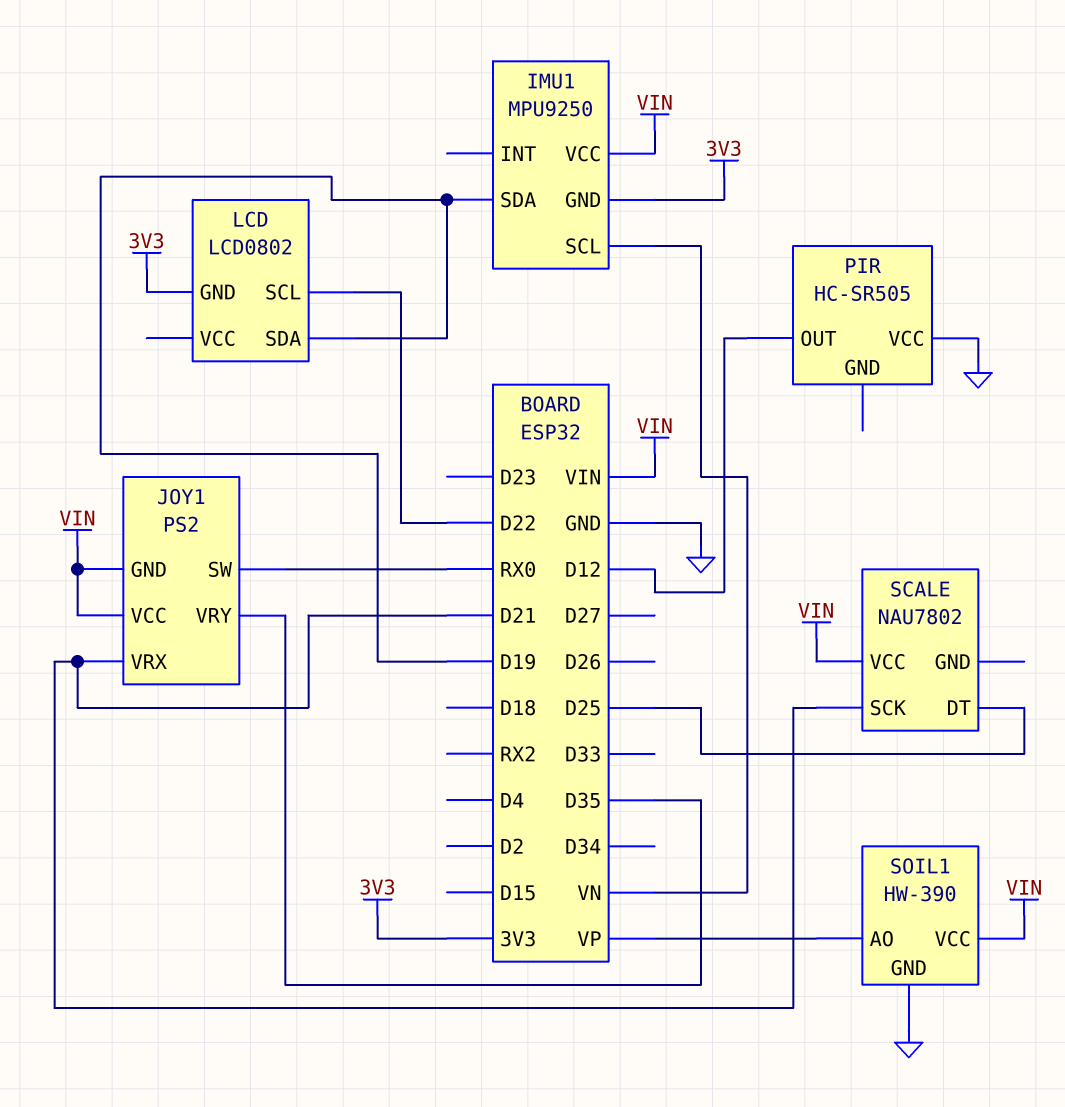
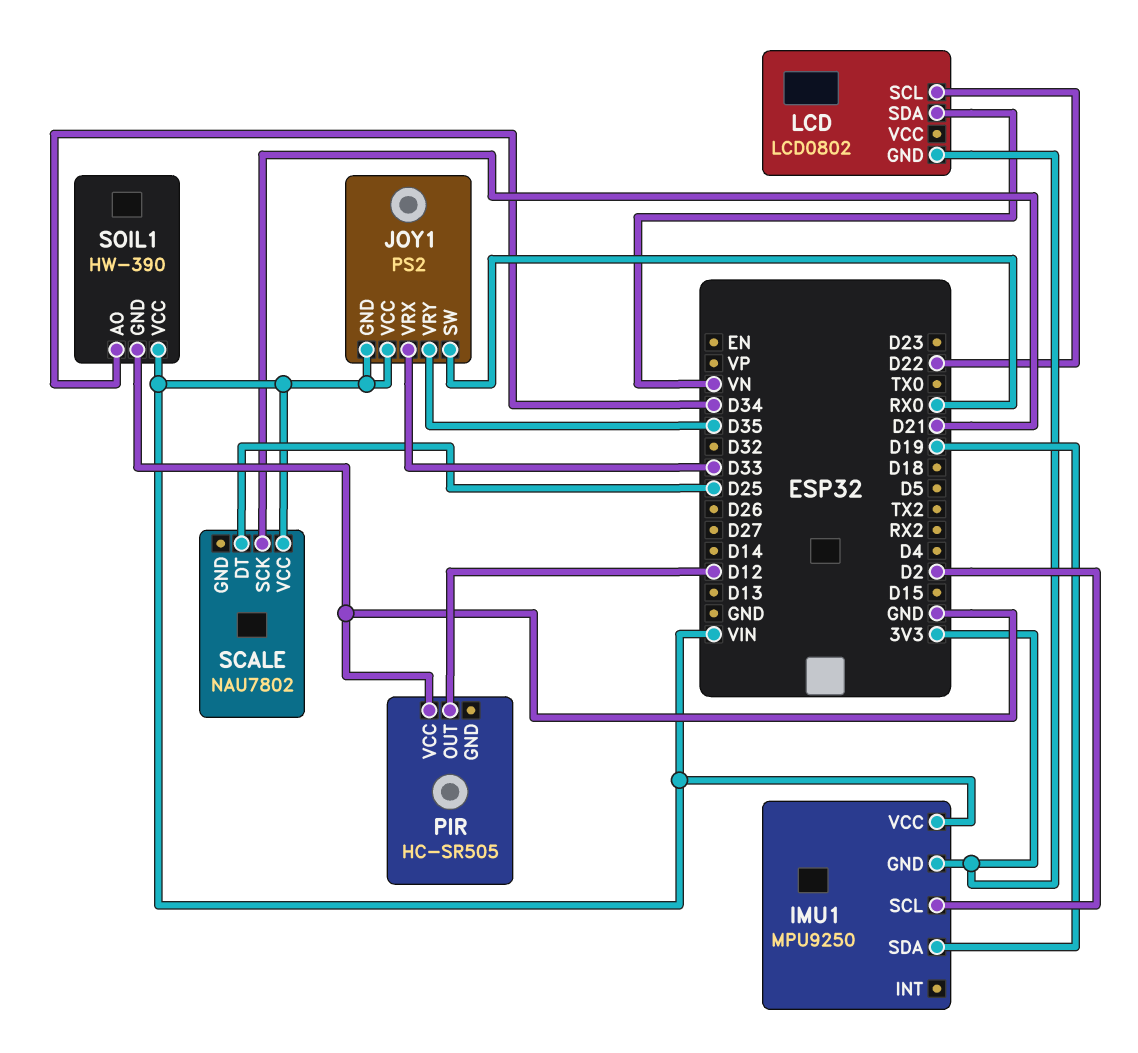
IMU1 pin SCL: VN -> D2
JOY1 pin VRX: D21 -> D33
LCD pin SDA: D19 -> VN
SOIL1 pin AO: VP -> D34

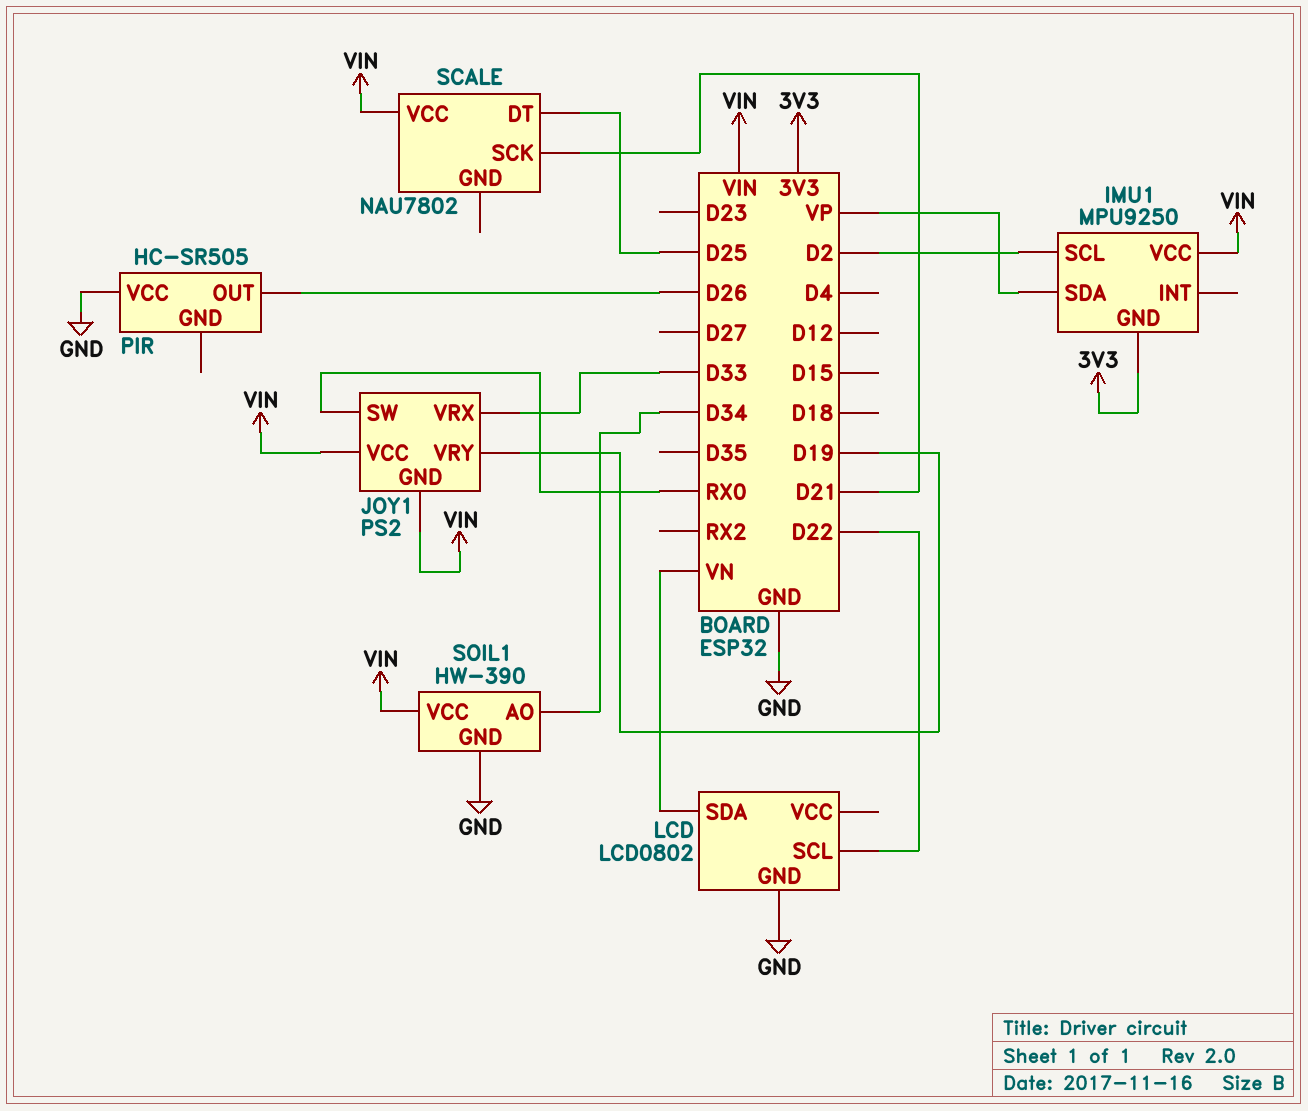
IMU1 pin SDA: D19 -> VP
JOY1 pin VRY: D35 -> D19
LCD pin GND: 3V3 -> GND
PIR pin OUT: D12 -> D26

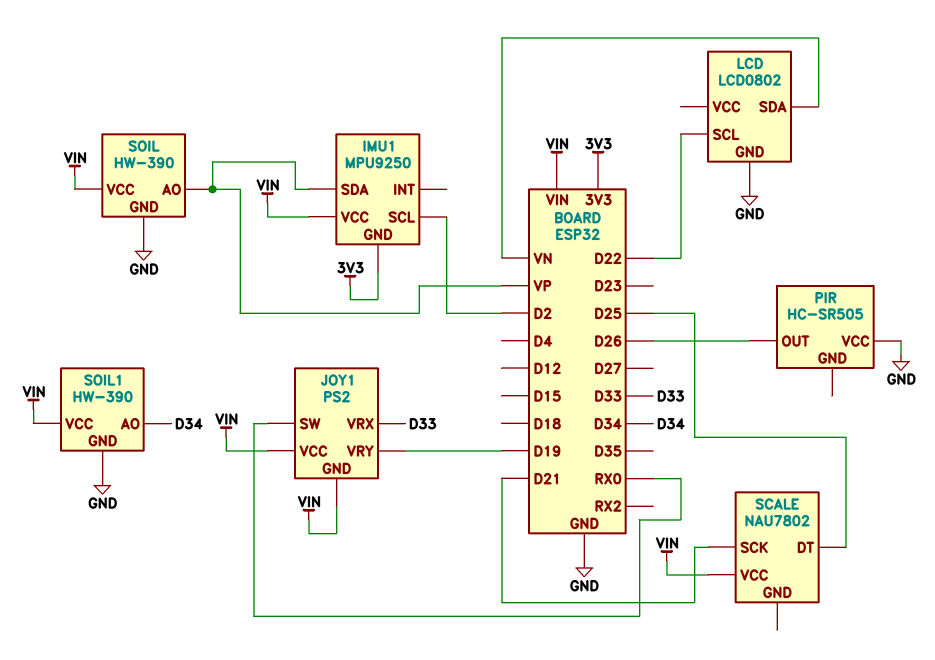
SOIL: none -> HW-390
SOIL pin AO: none -> VP
SOIL pin GND: none -> GND
SOIL pin VCC: none -> VIN

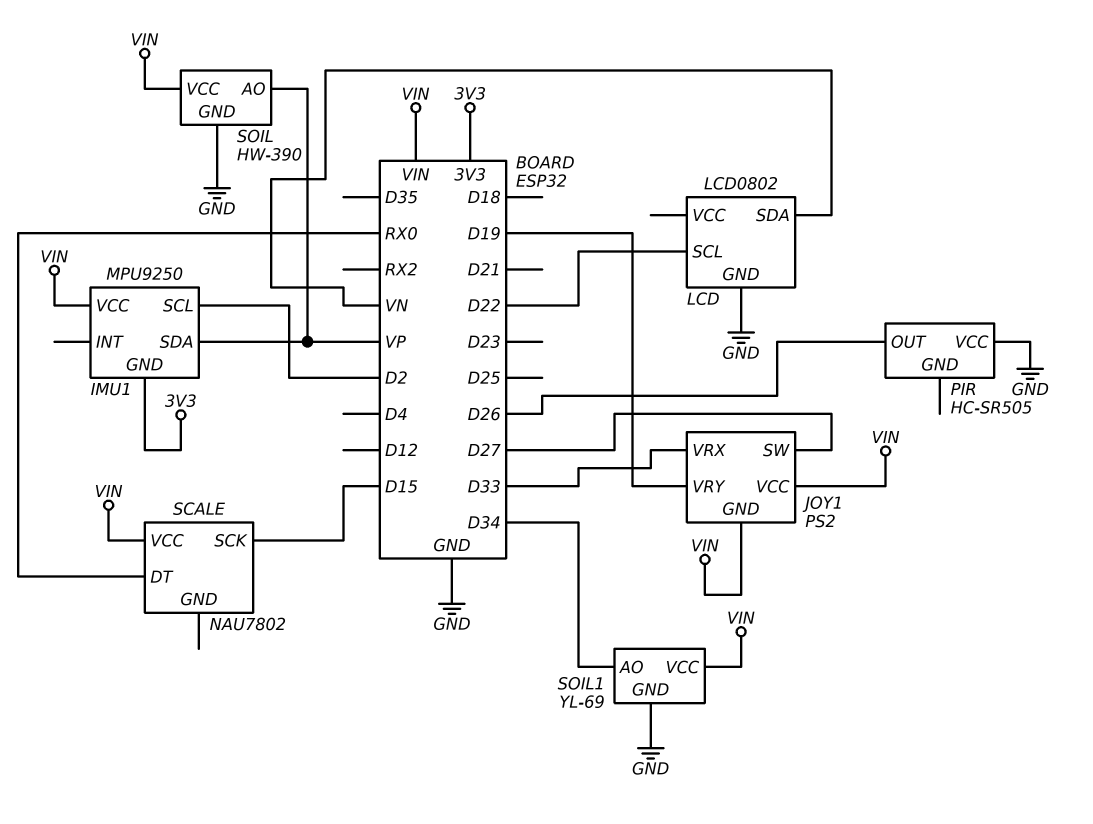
JOY1 pin SW: RX0 -> D27
SCALE pin DT: D25 -> RX0
SCALE pin SCK: D21 -> D15
SOIL1: HW-390 -> YL-69

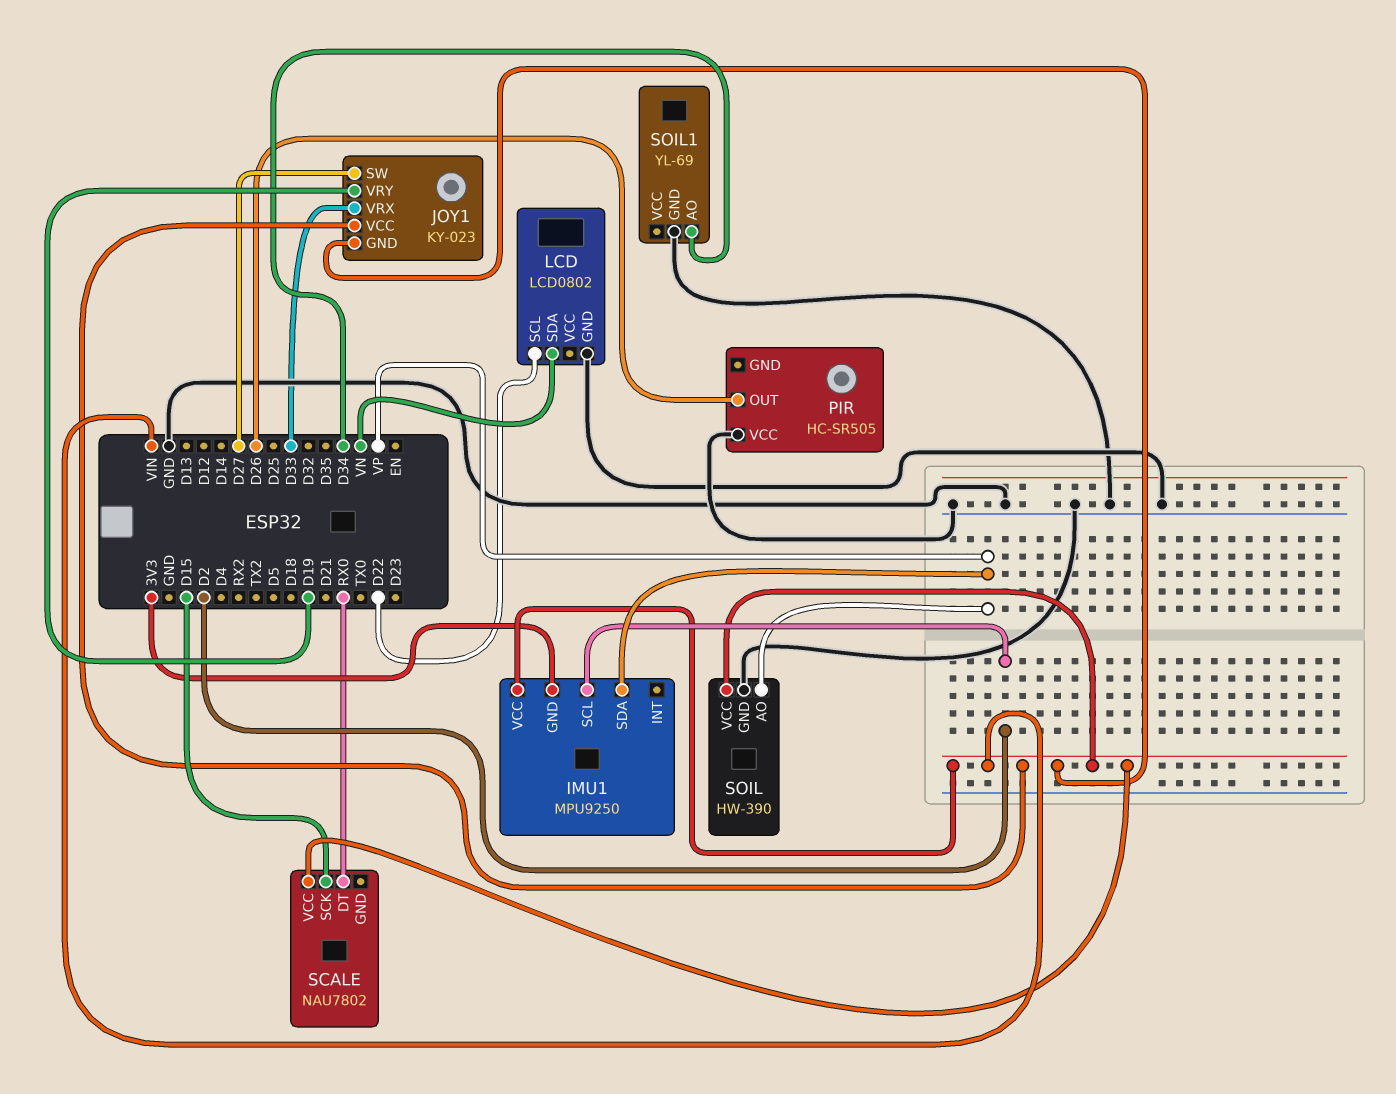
JOY1: PS2 -> KY-023
SOIL1 pin VCC: VIN -> none

